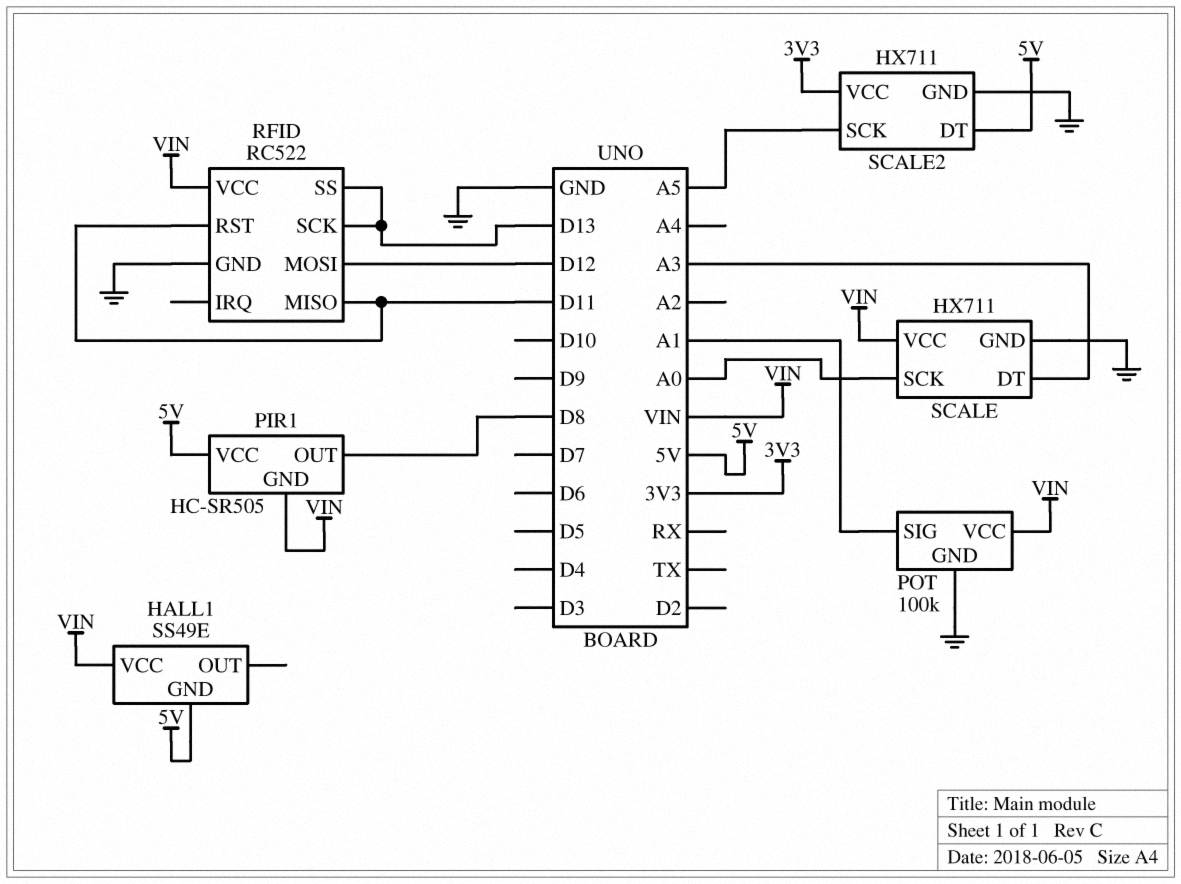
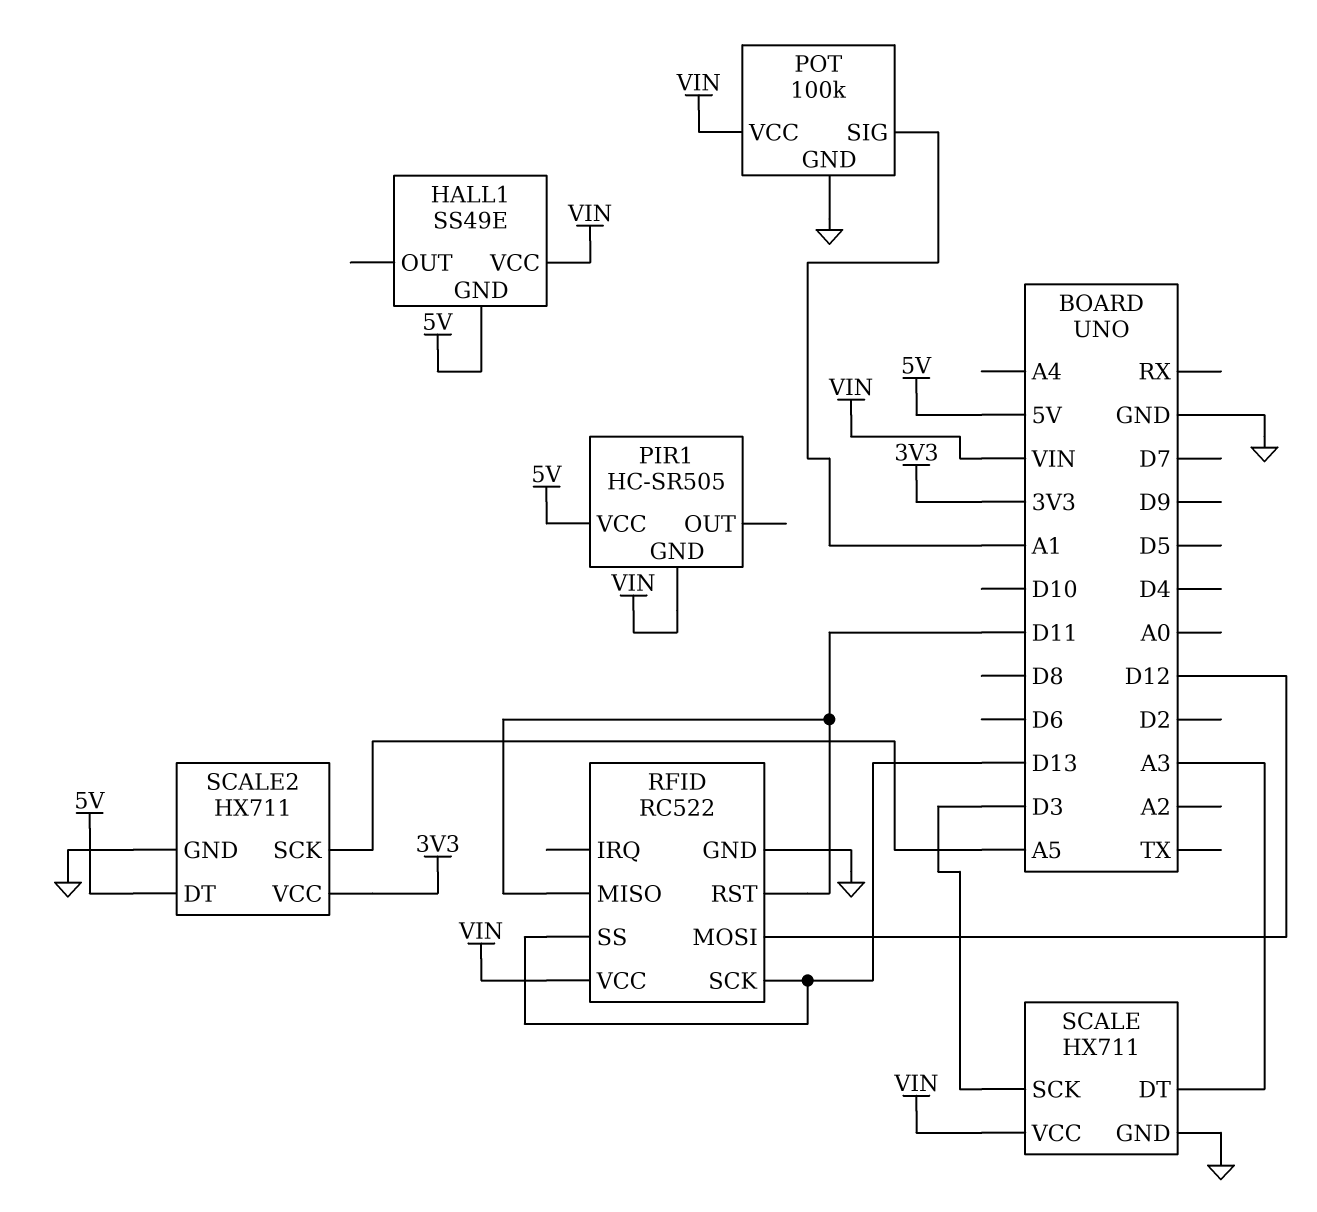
PIR1 pin OUT: D8 -> none
SCALE pin SCK: A0 -> D3

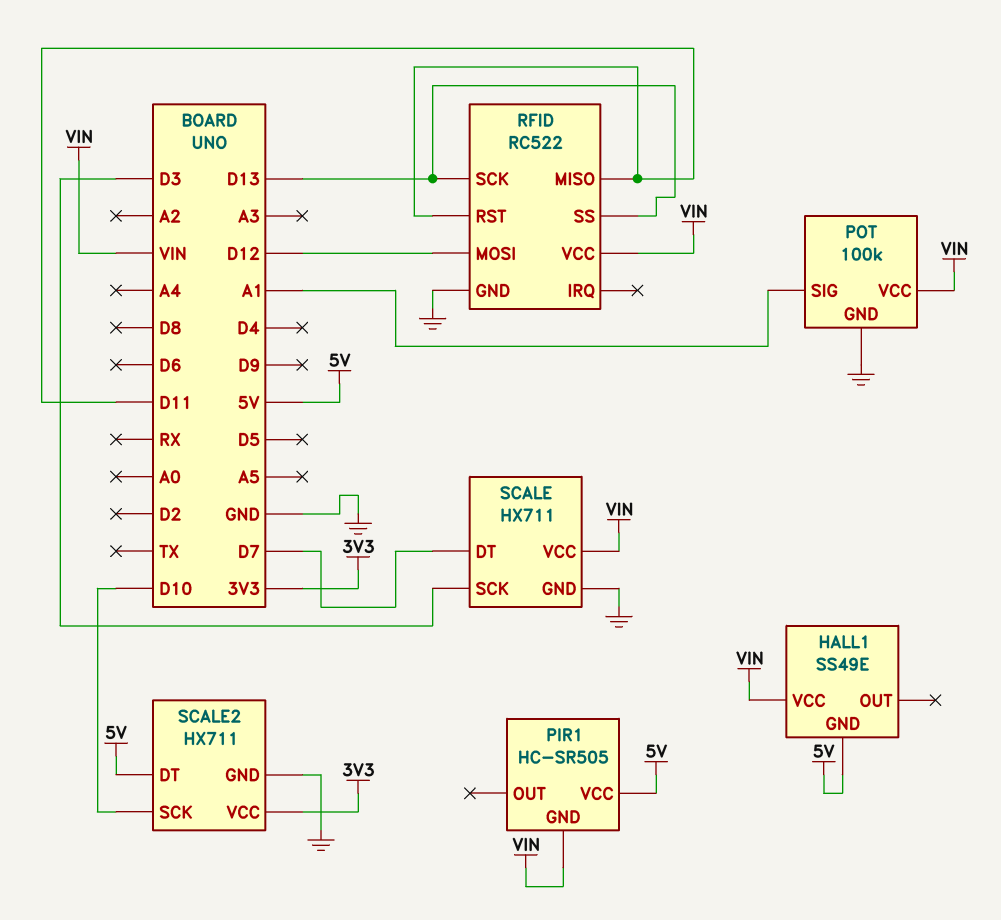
SCALE pin DT: A3 -> D7
SCALE2 pin SCK: A5 -> D10

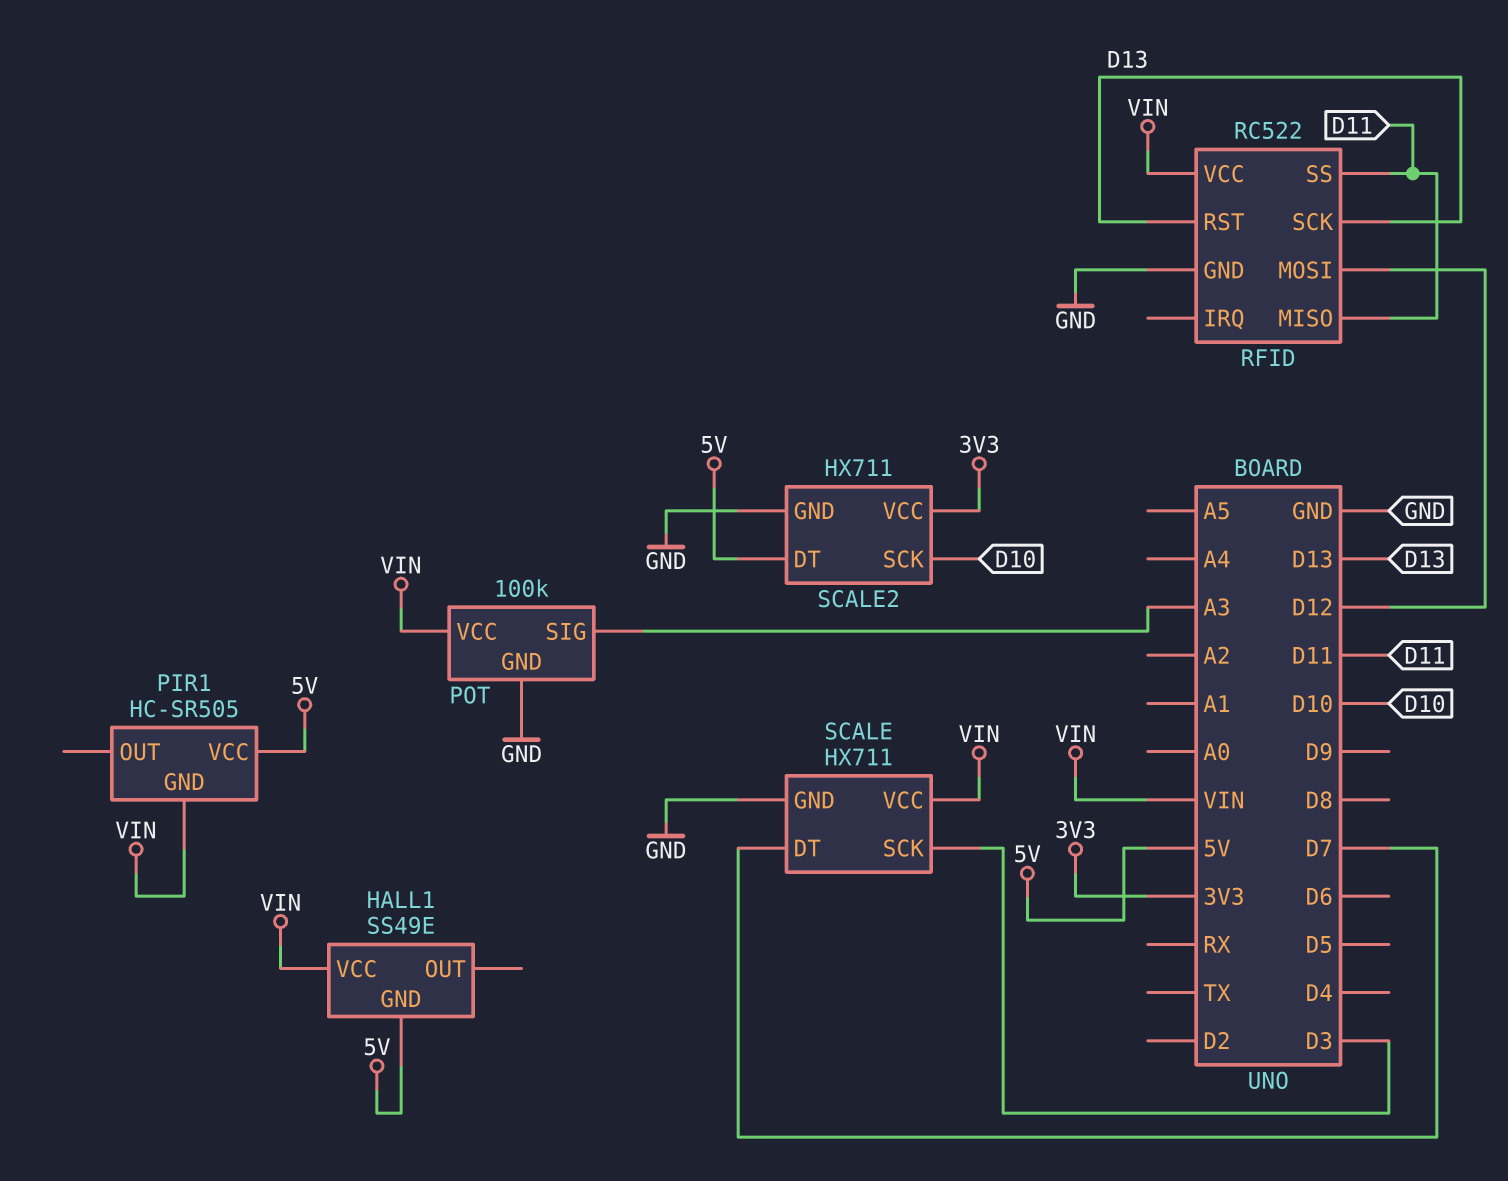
POT pin SIG: A1 -> A3
RFID pin RST: D11 -> D13
RFID pin SS: D13 -> D11

